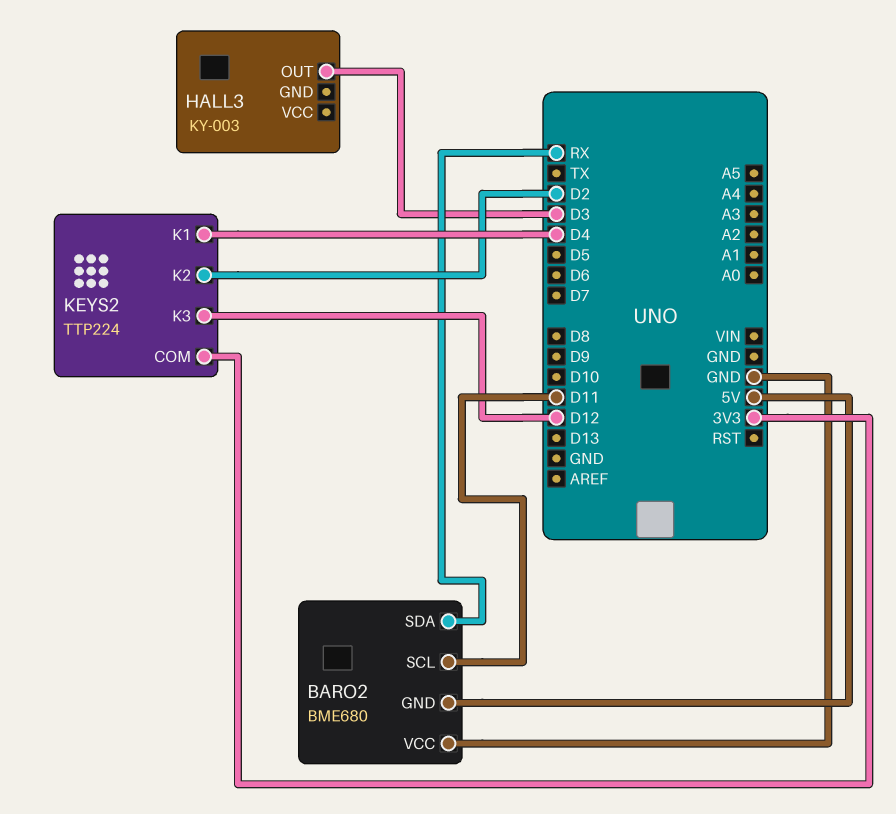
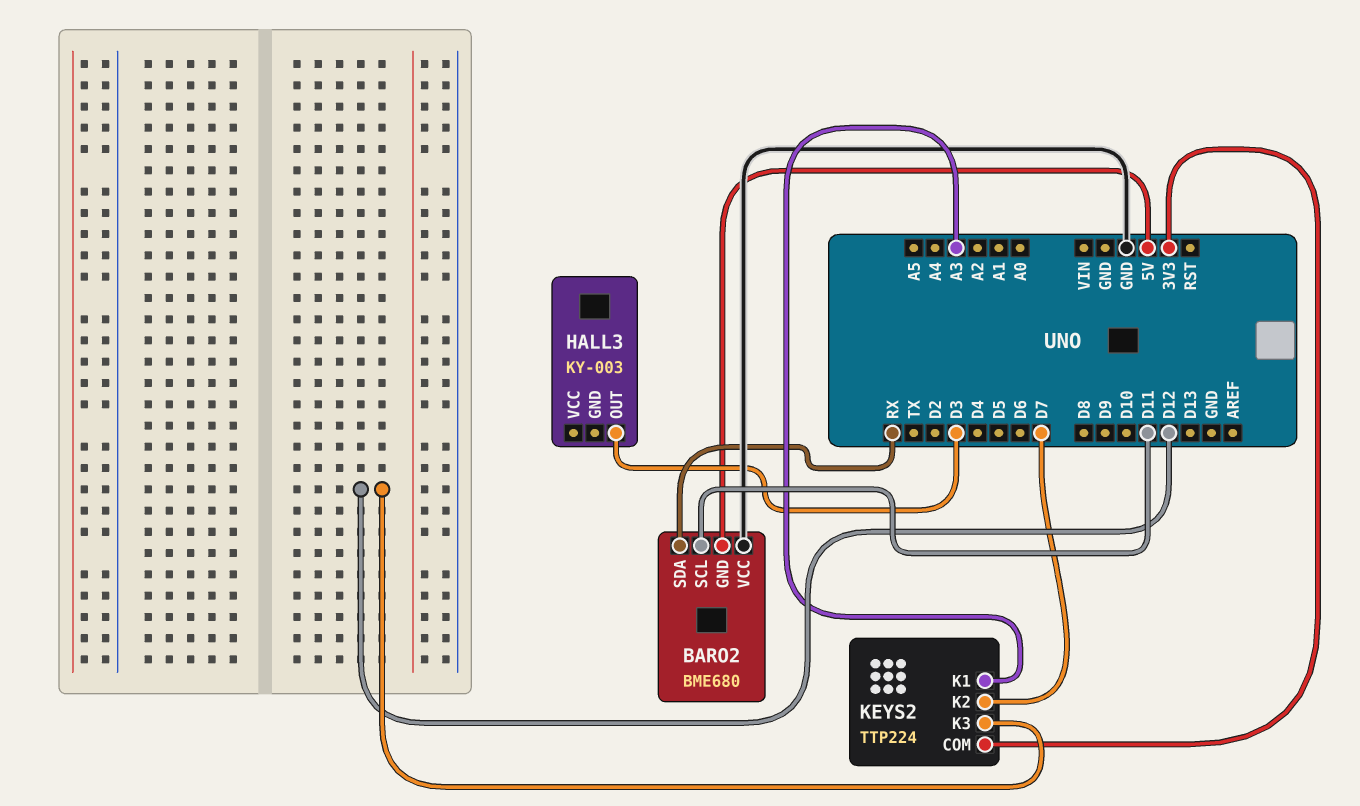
KEYS2 pin K1: D4 -> A3
KEYS2 pin K2: D2 -> D7

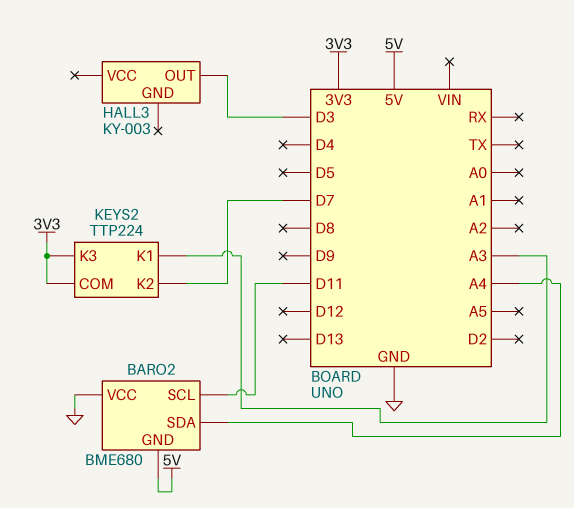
BARO2 pin SDA: RX -> A4
KEYS2 pin K3: D12 -> 3V3

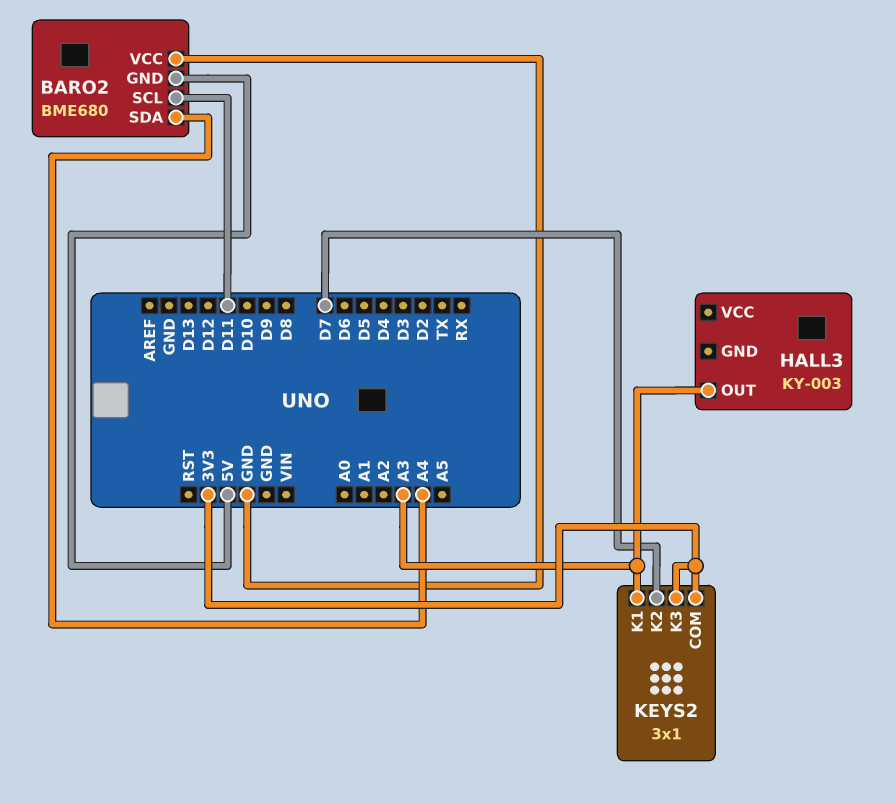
HALL3 pin OUT: D3 -> A3
KEYS2: TTP224 -> 3x1

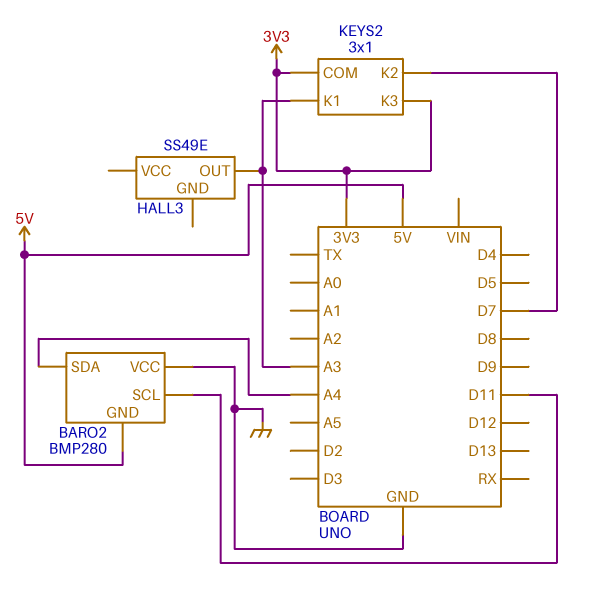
BARO2: BME680 -> BMP280
HALL3: KY-003 -> SS49E

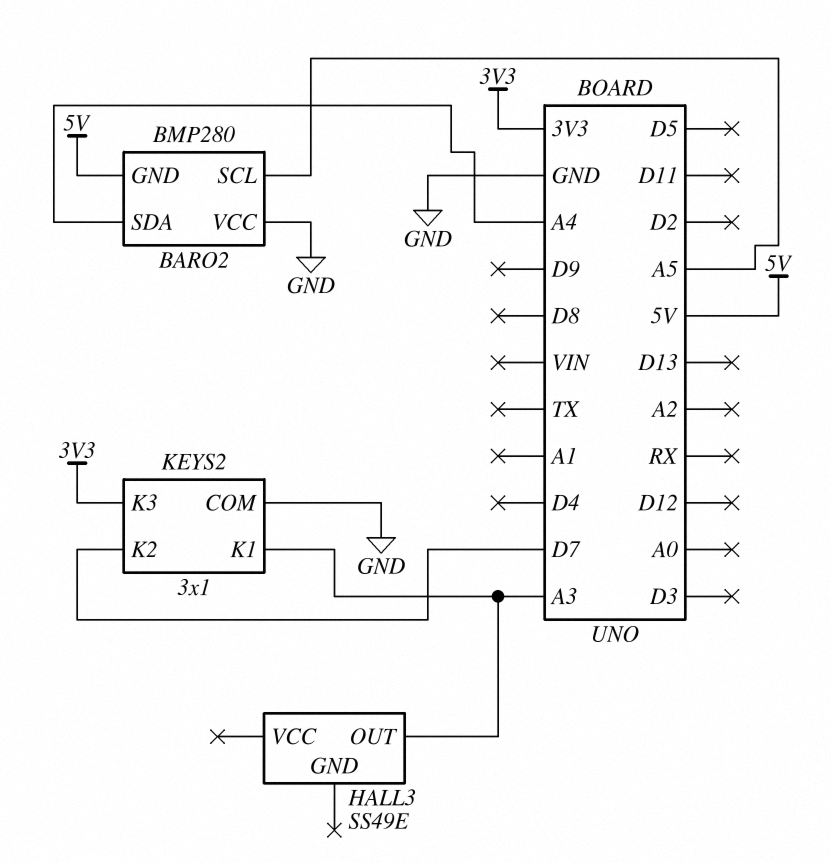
BARO2 pin SCL: D11 -> A5
KEYS2 pin COM: 3V3 -> GND

